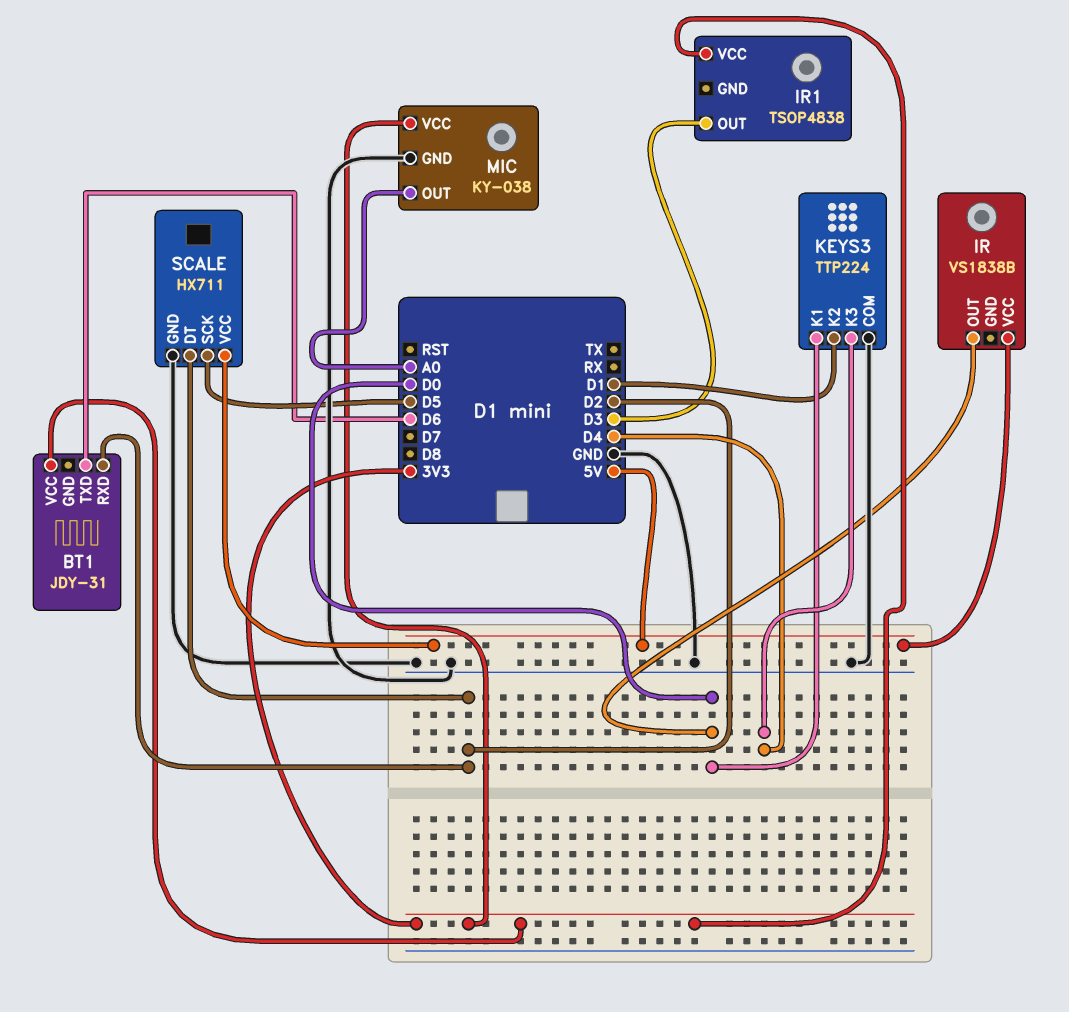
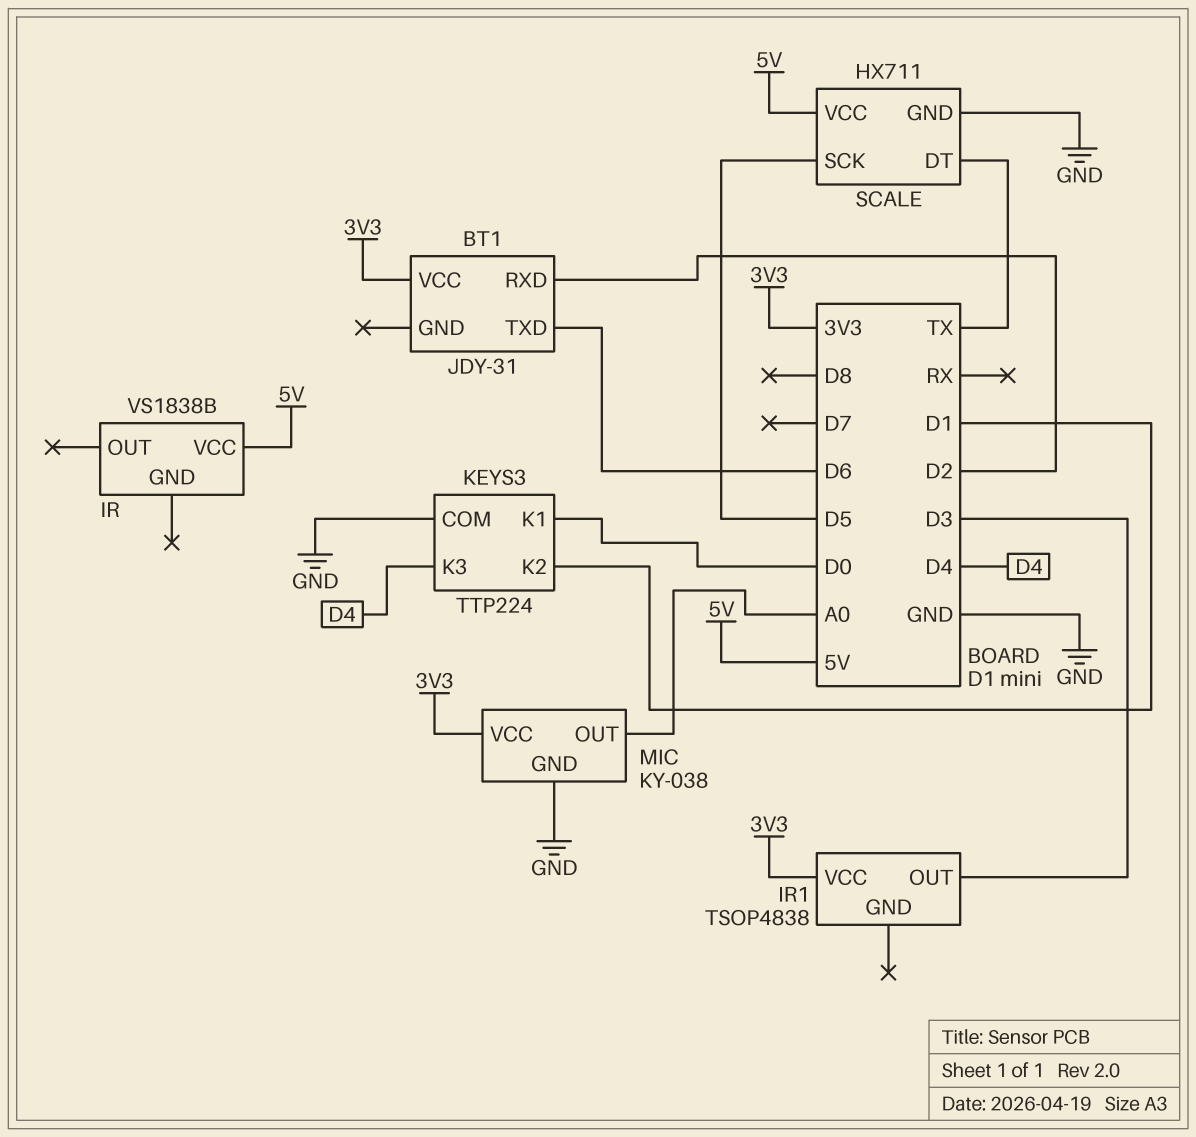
IR pin OUT: D0 -> none
SCALE pin DT: D2 -> TX

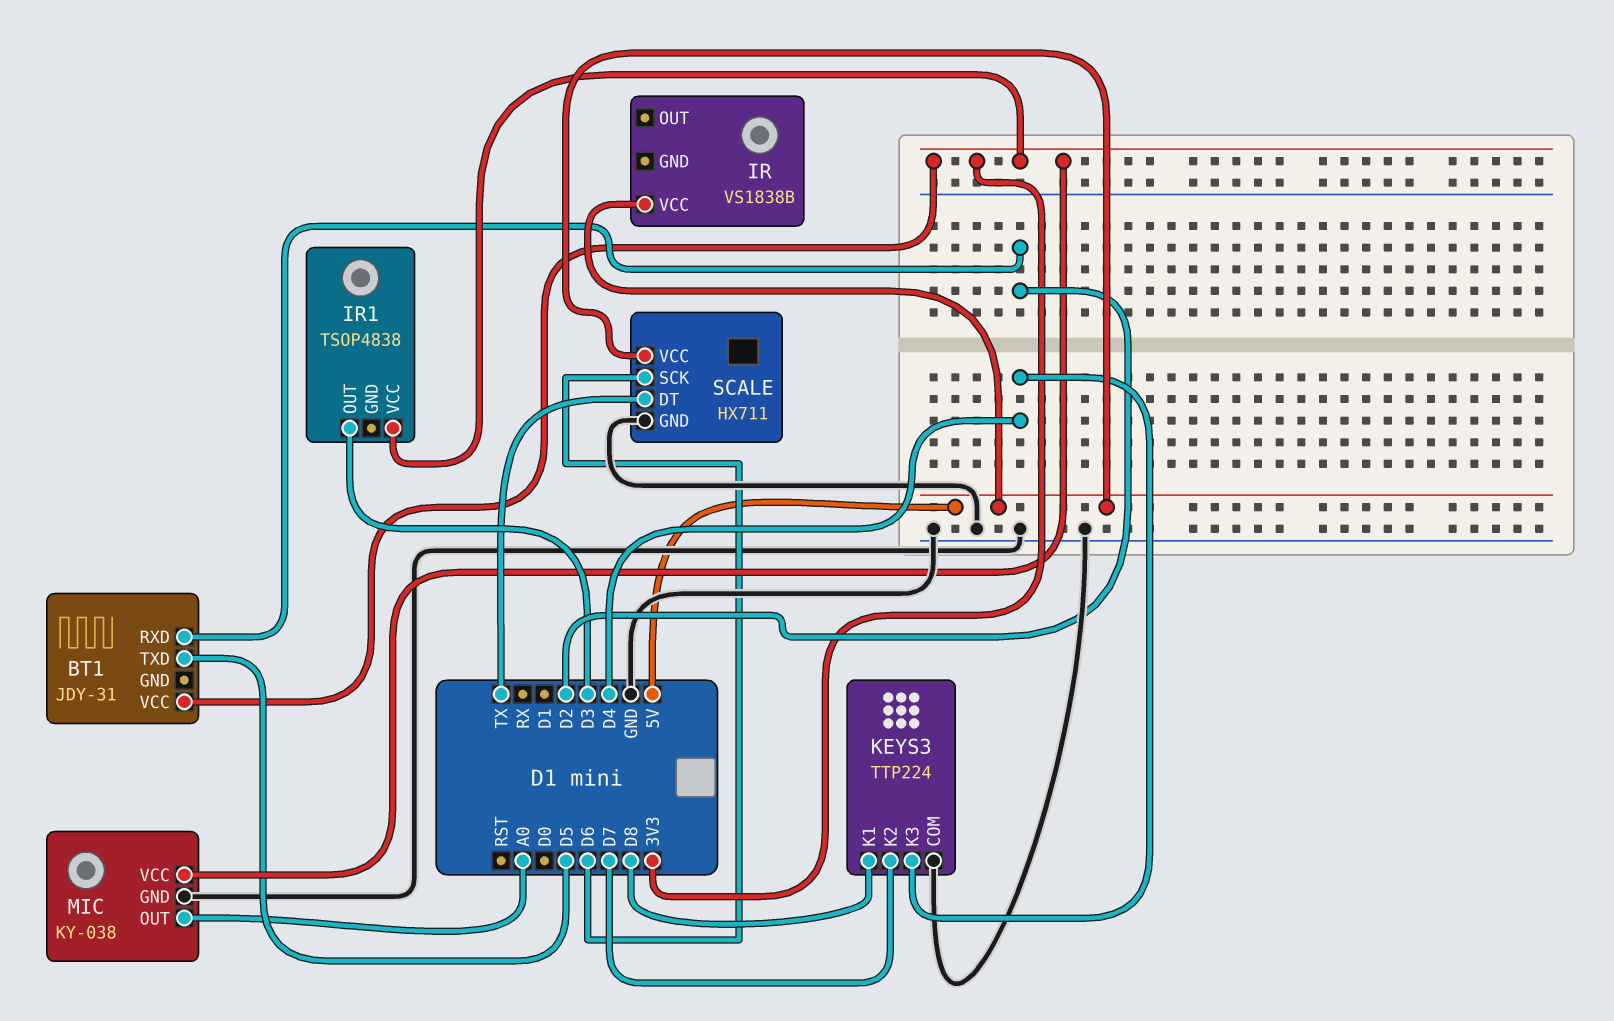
BT1 pin TXD: D6 -> D5
KEYS3 pin K1: D0 -> D8
KEYS3 pin K2: D1 -> D7
SCALE pin SCK: D5 -> D6

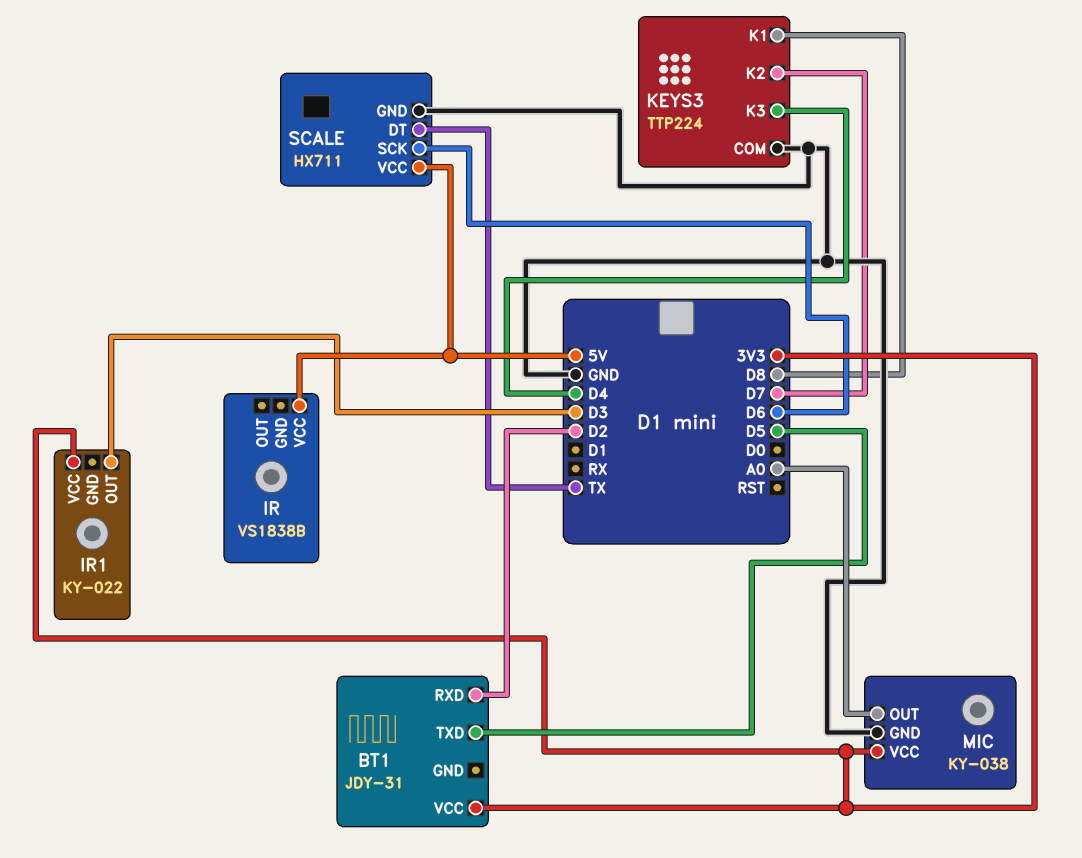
IR1: TSOP4838 -> KY-022

